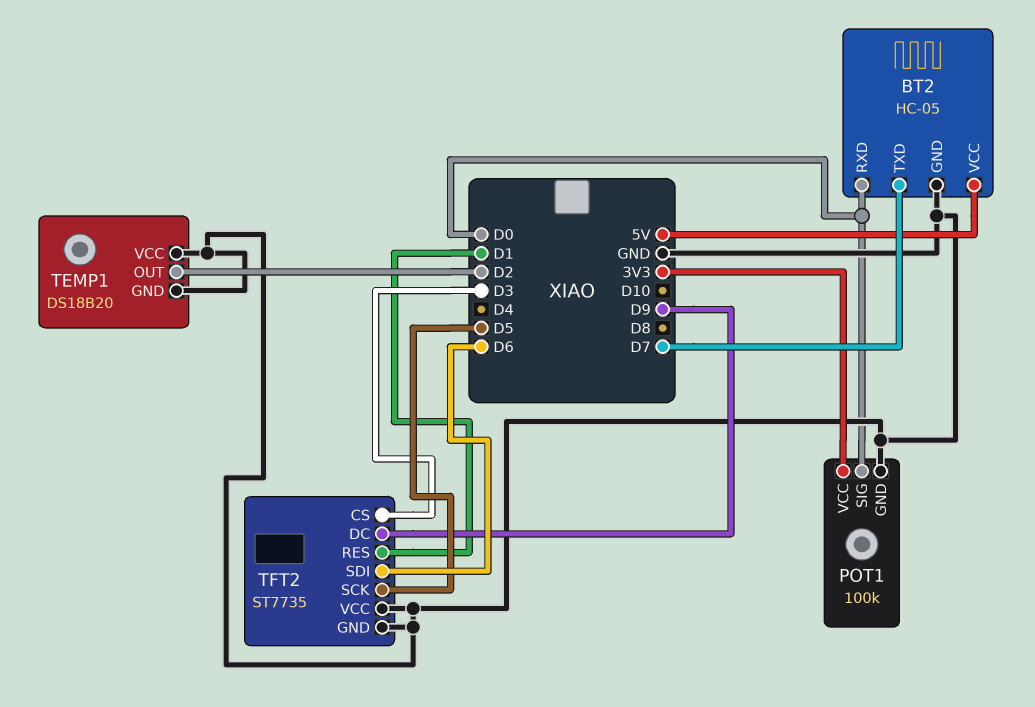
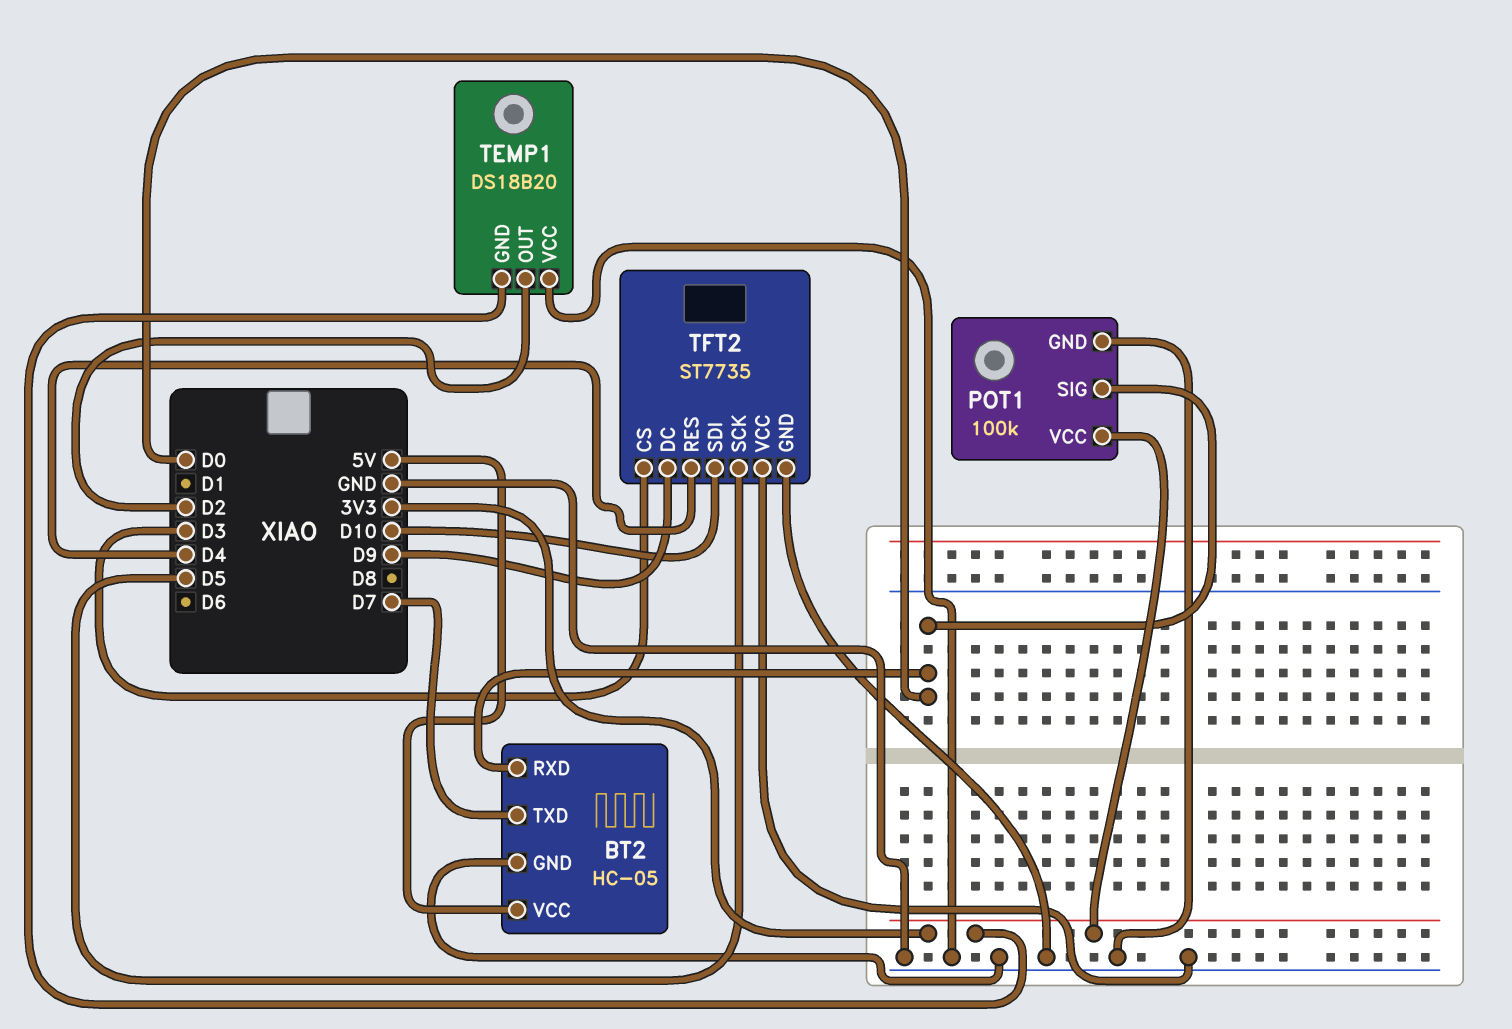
TEMP1 pin GND: GND -> 3V3
TFT2 pin RES: D1 -> D4
TFT2 pin SDI: D6 -> D10

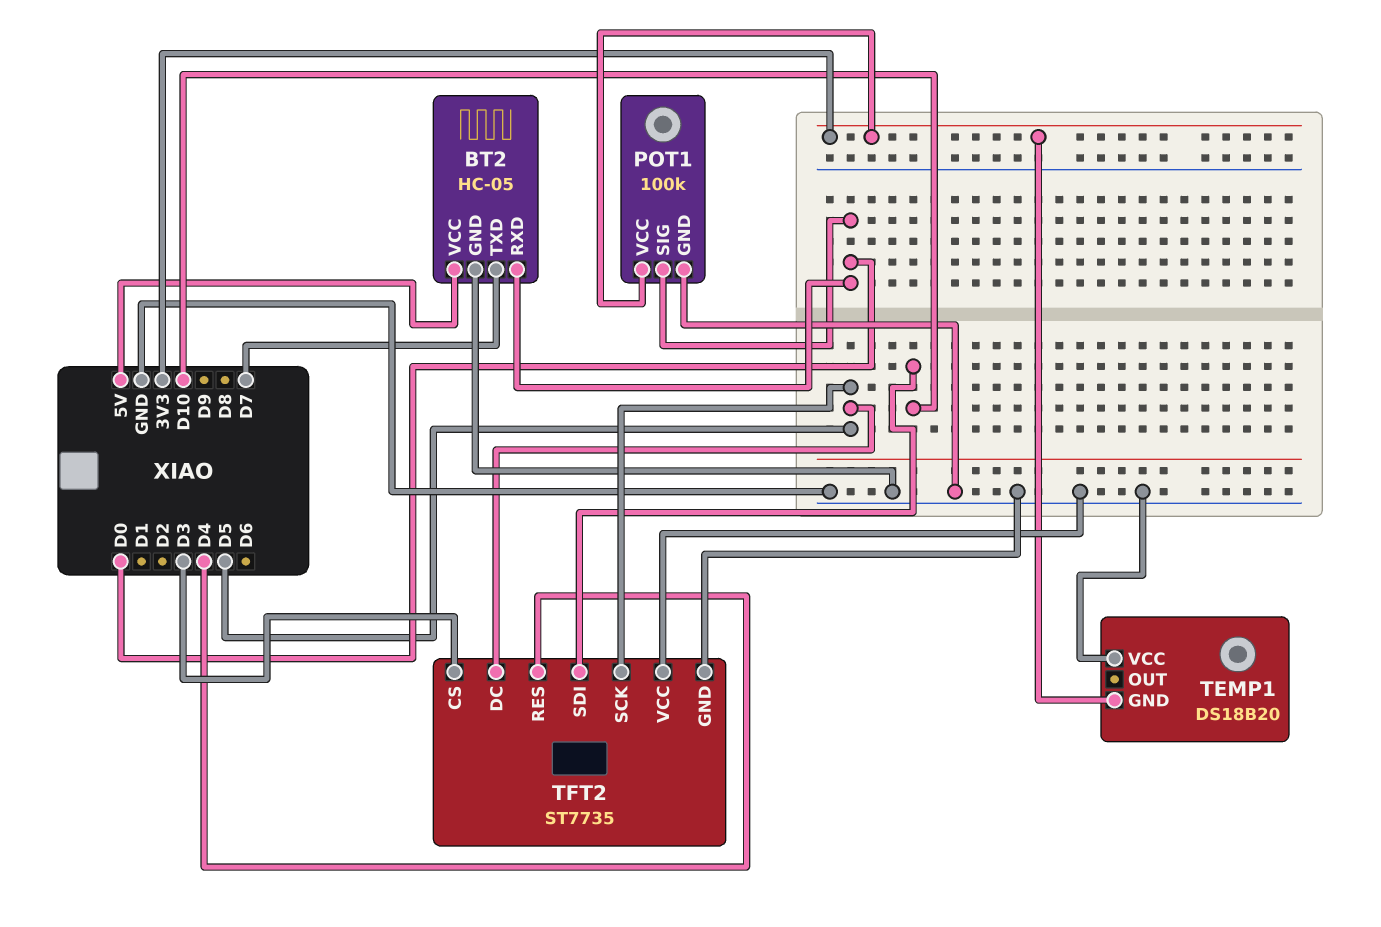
TEMP1 pin OUT: D2 -> none
TFT2 pin DC: D9 -> D5

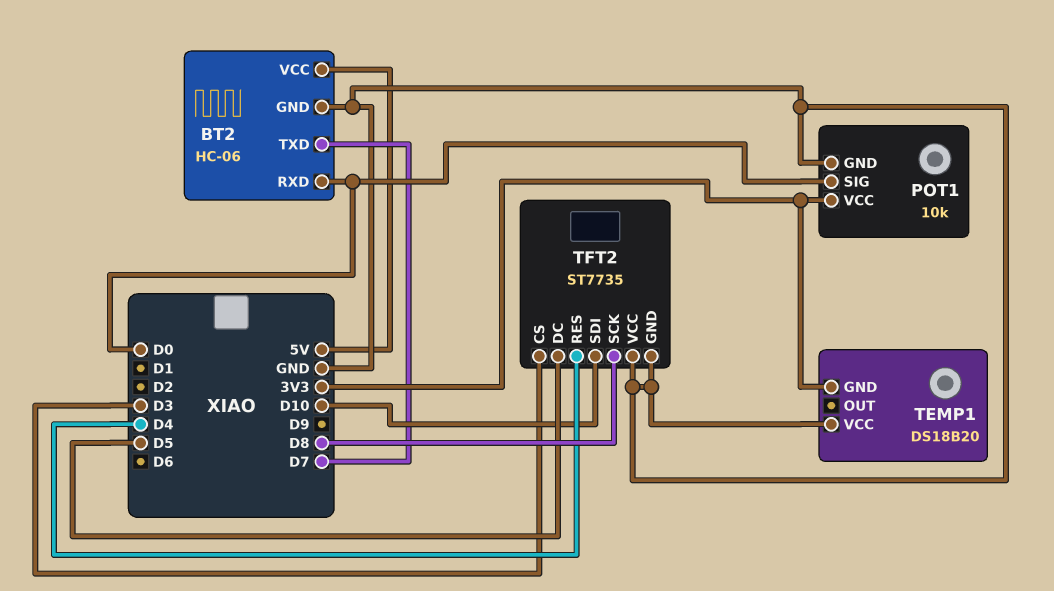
BT2: HC-05 -> HC-06
POT1: 100k -> 10k
TFT2 pin SCK: D5 -> D8

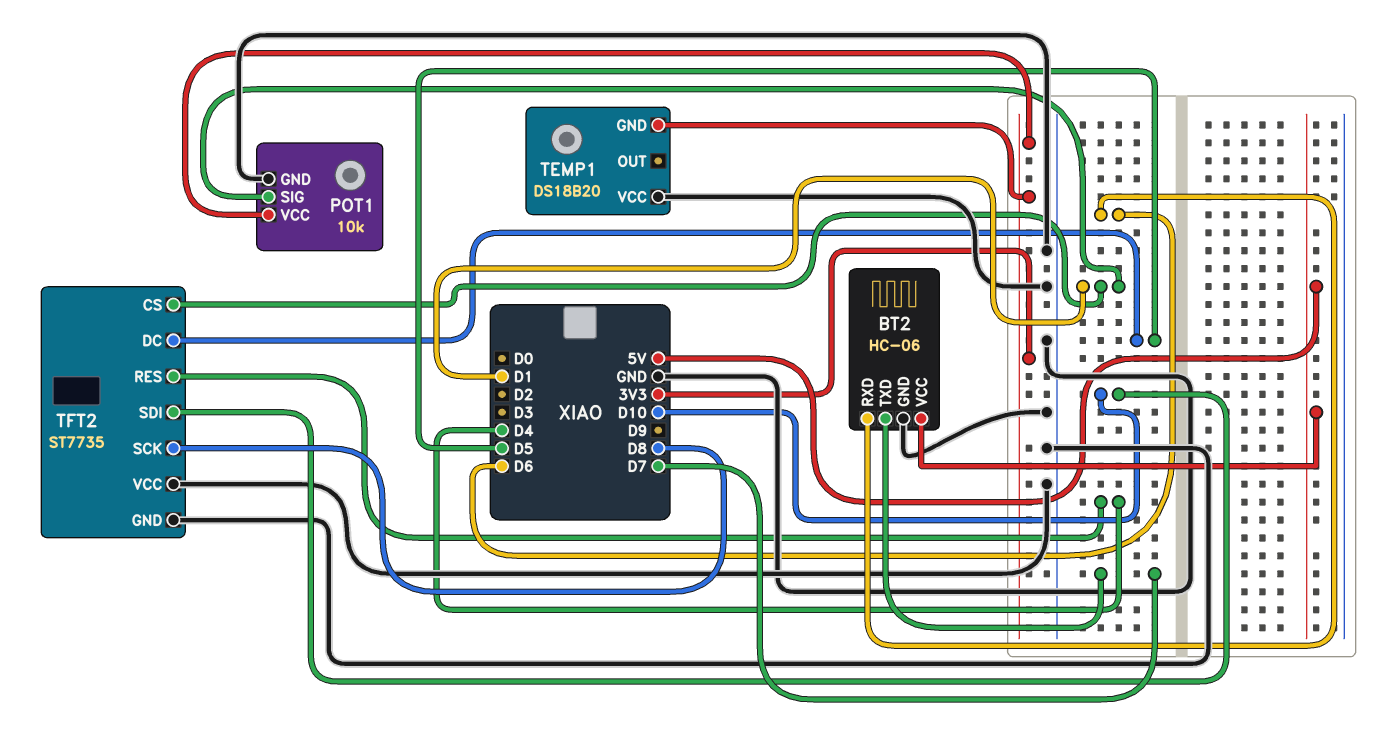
BT2 pin RXD: D0 -> D6
POT1 pin SIG: D0 -> D1
TFT2 pin CS: D3 -> D1

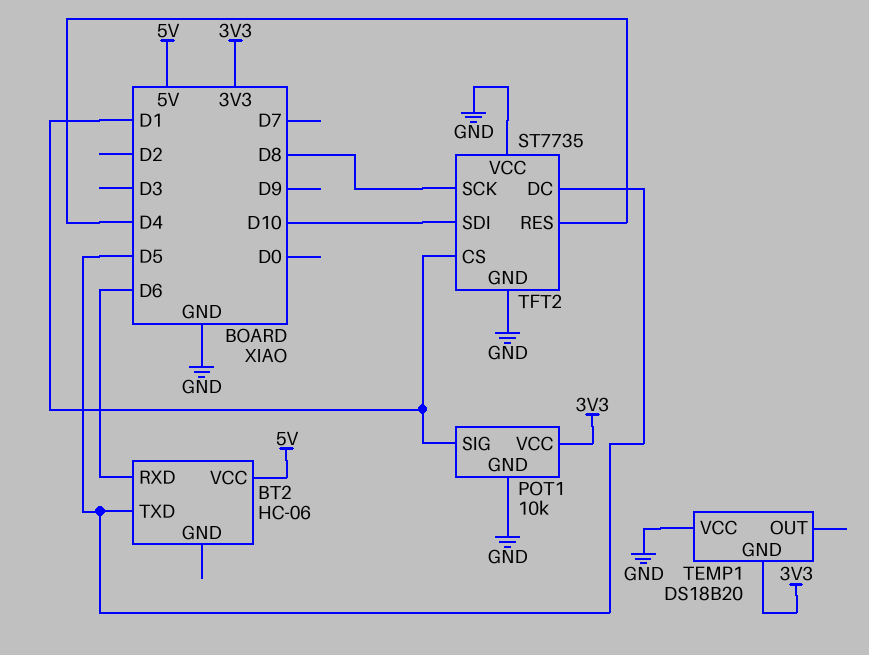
BT2 pin GND: GND -> none
BT2 pin TXD: D7 -> D5

